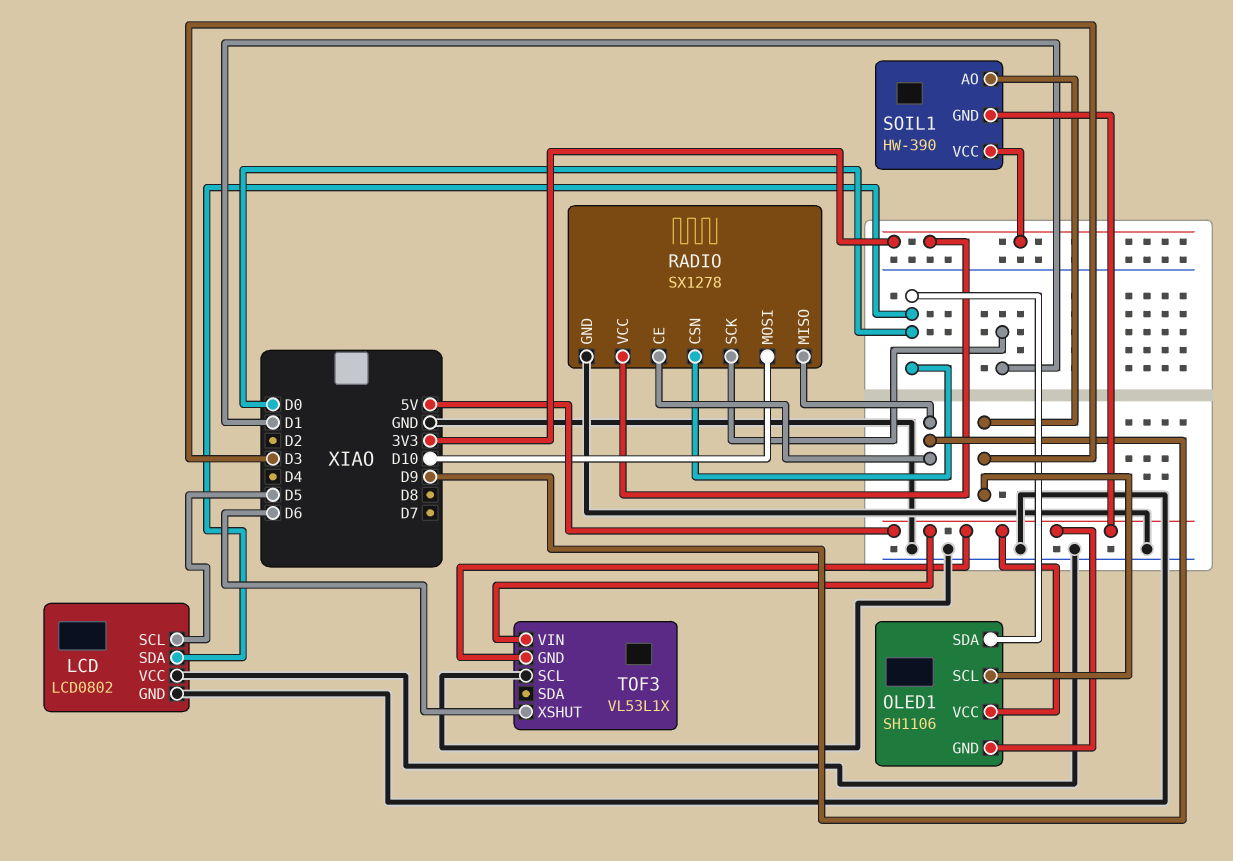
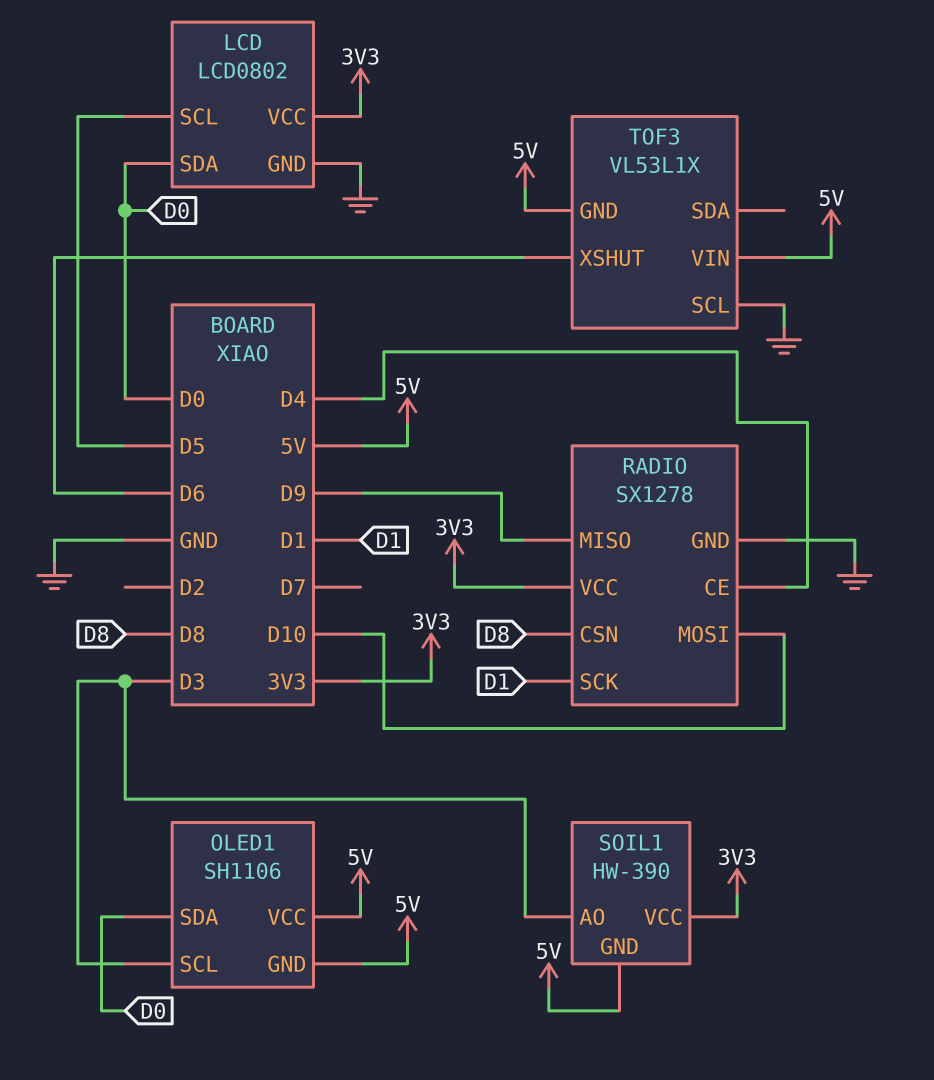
LCD pin VCC: GND -> 3V3
RADIO pin CE: D9 -> D4
RADIO pin CSN: D0 -> D8

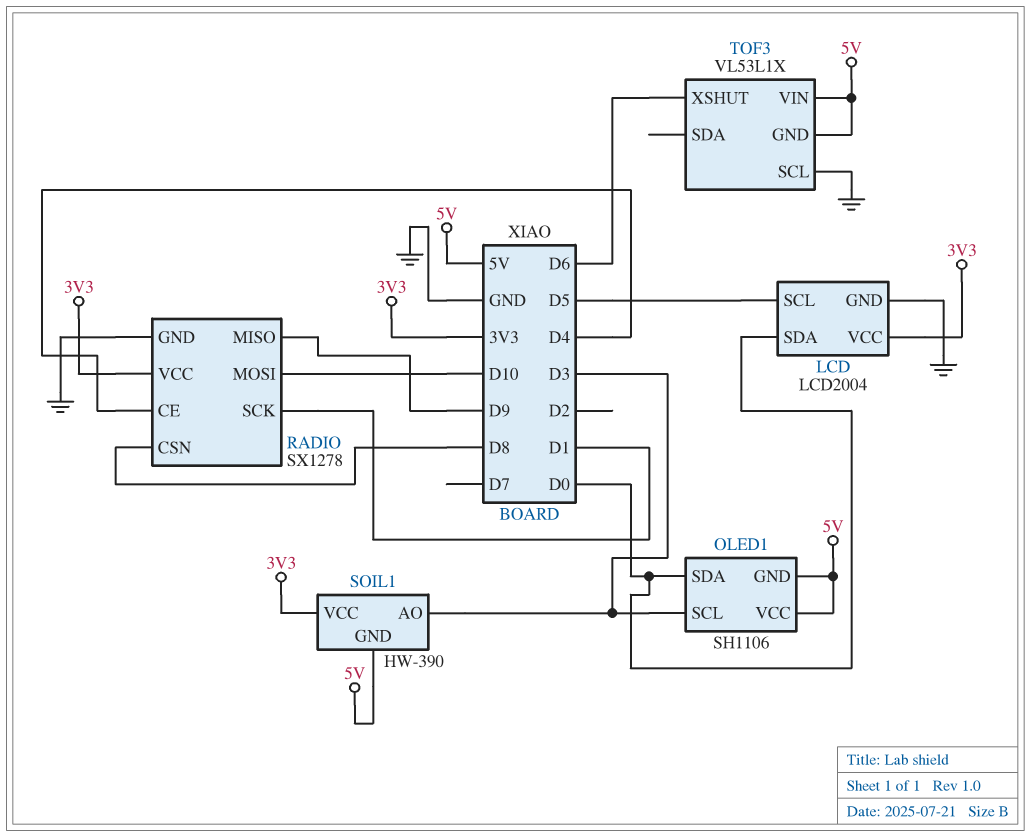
LCD: LCD0802 -> LCD2004

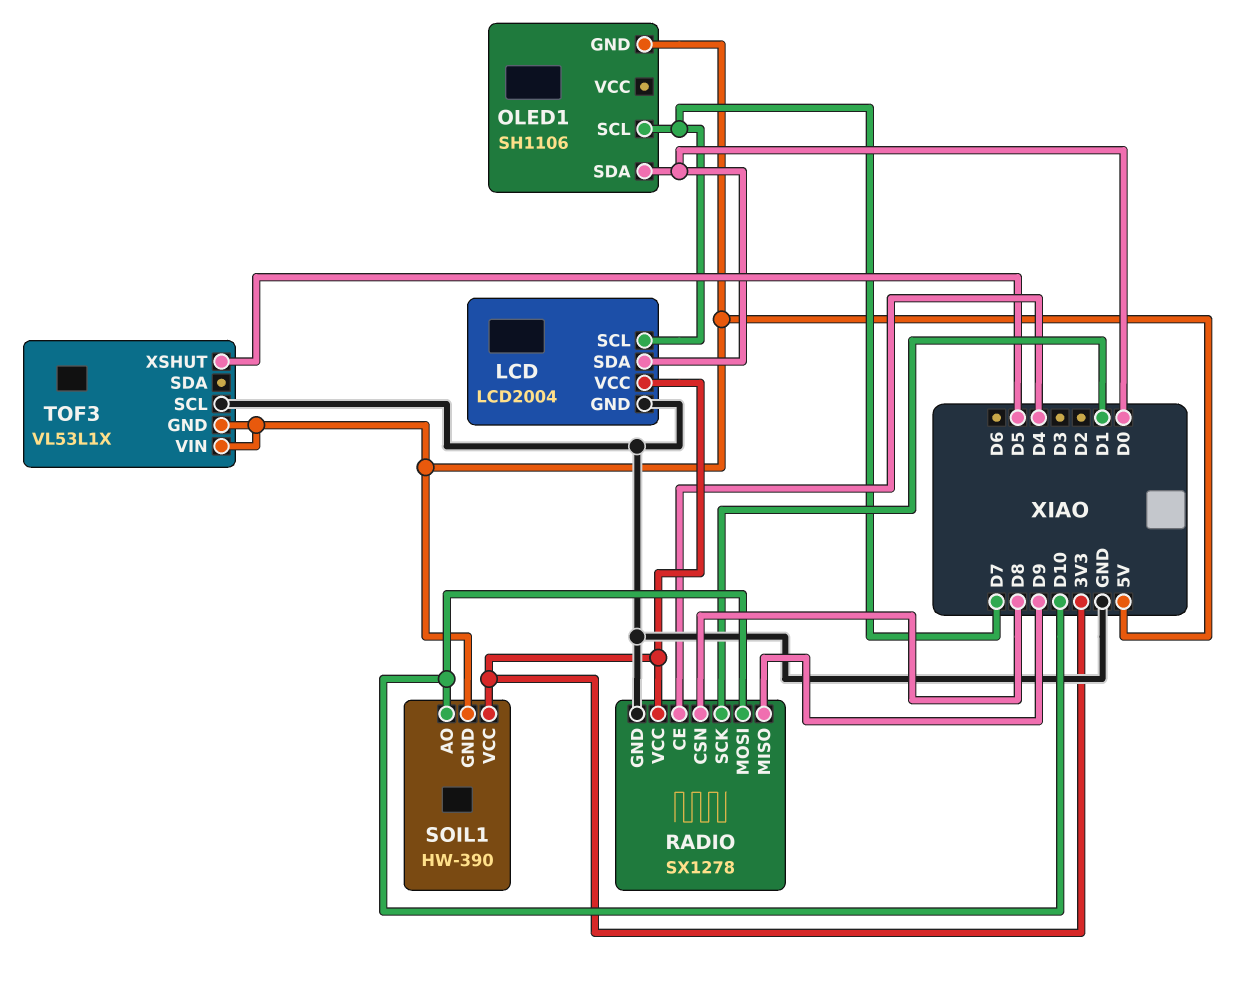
LCD pin SCL: D5 -> D7
OLED1 pin SCL: D3 -> D7
OLED1 pin VCC: 5V -> none
SOIL1 pin AO: D3 -> D10
TOF3 pin XSHUT: D6 -> D5

